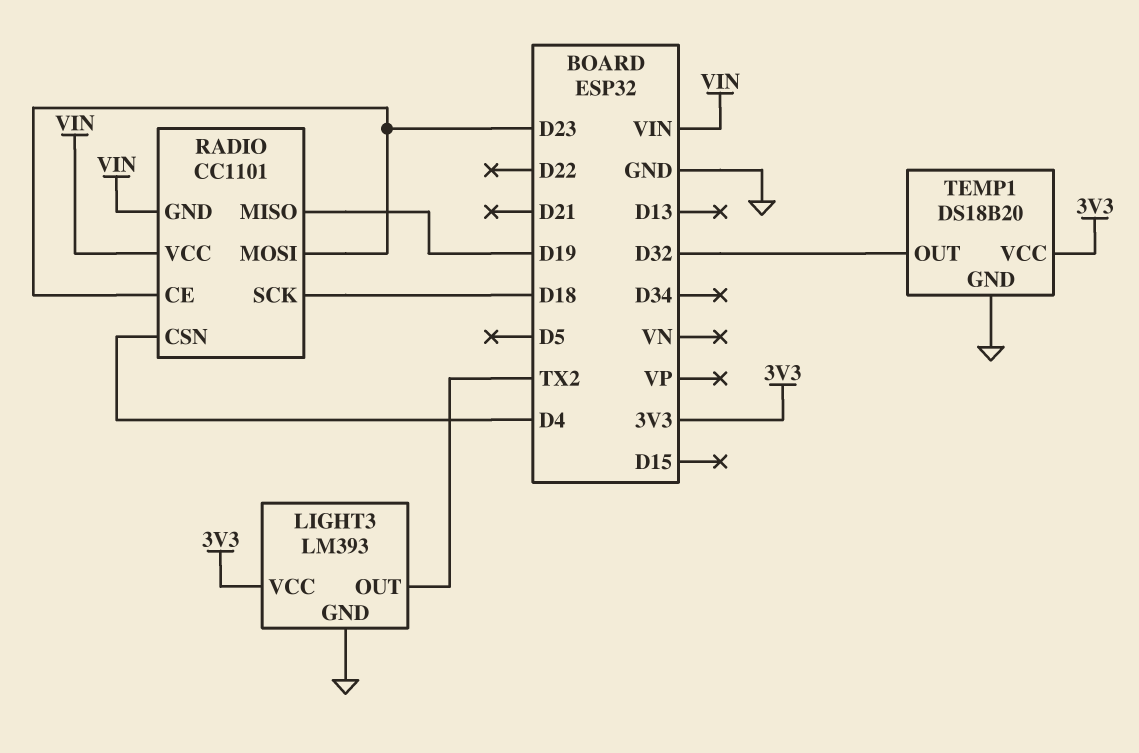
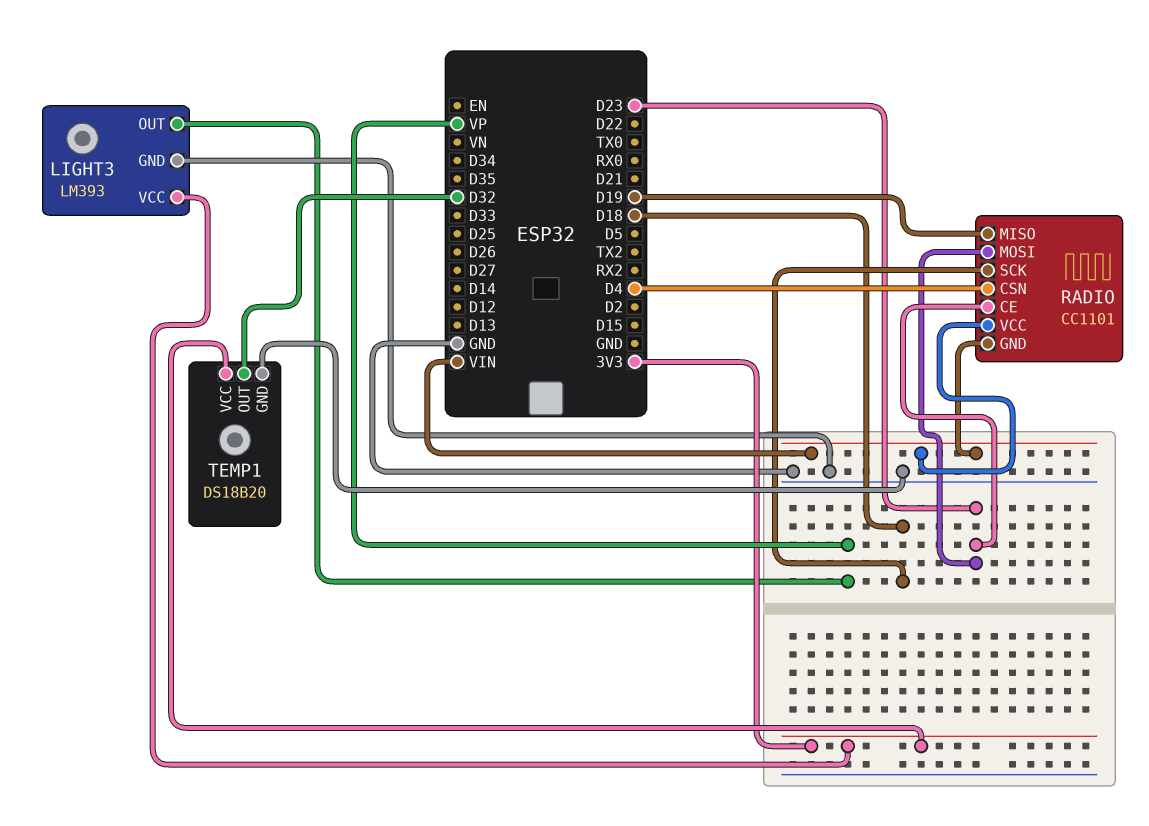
LIGHT3 pin OUT: TX2 -> VP

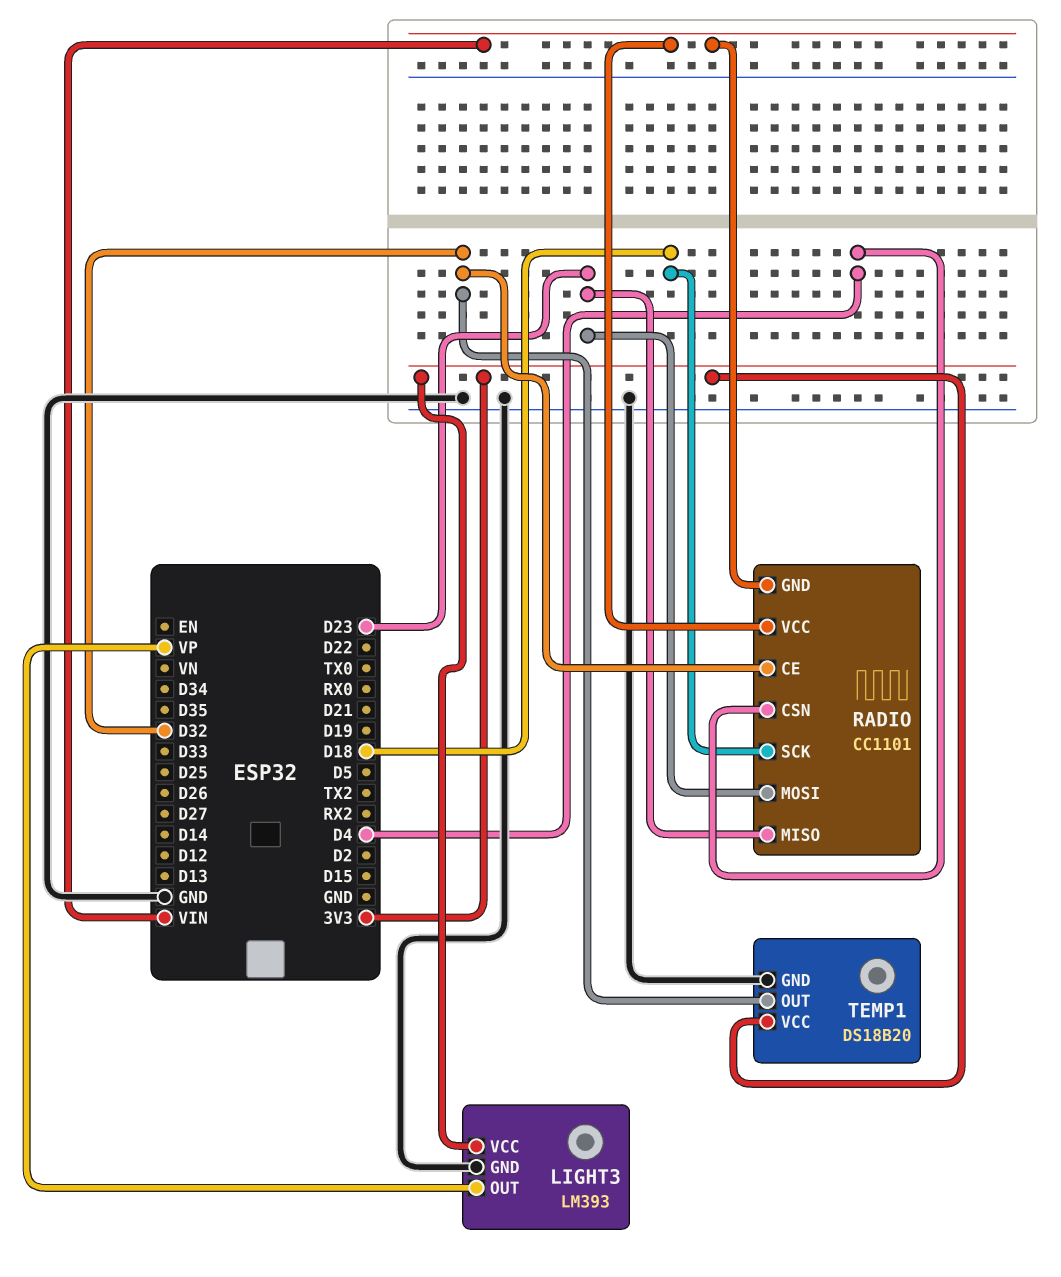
RADIO pin CE: D23 -> D32
RADIO pin MISO: D19 -> D23

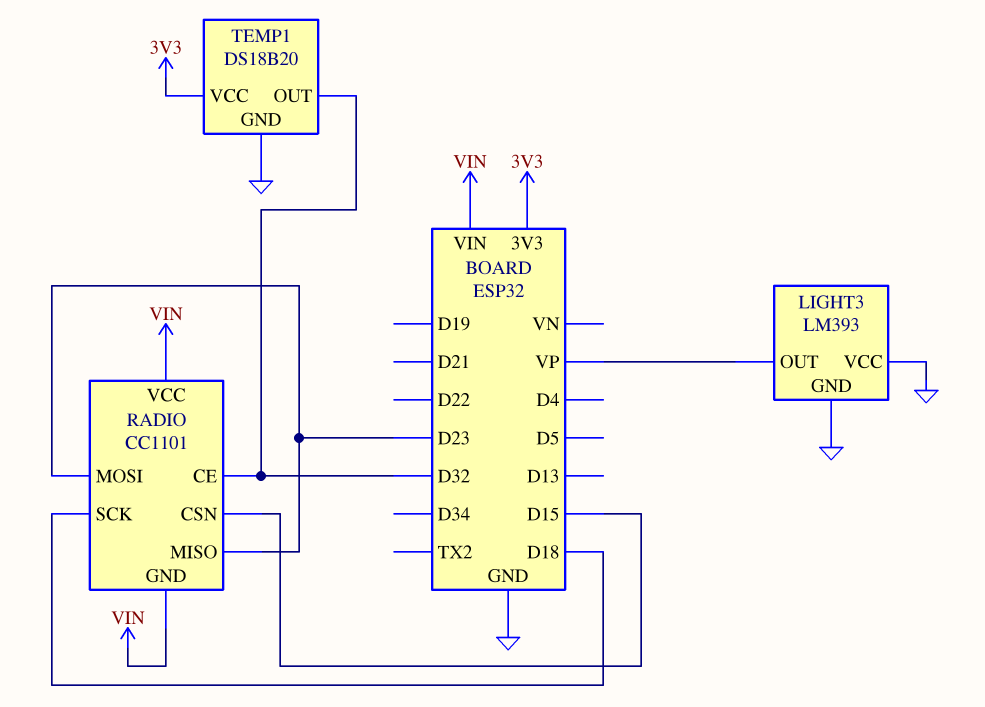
LIGHT3 pin VCC: 3V3 -> GND
RADIO pin CSN: D4 -> D15

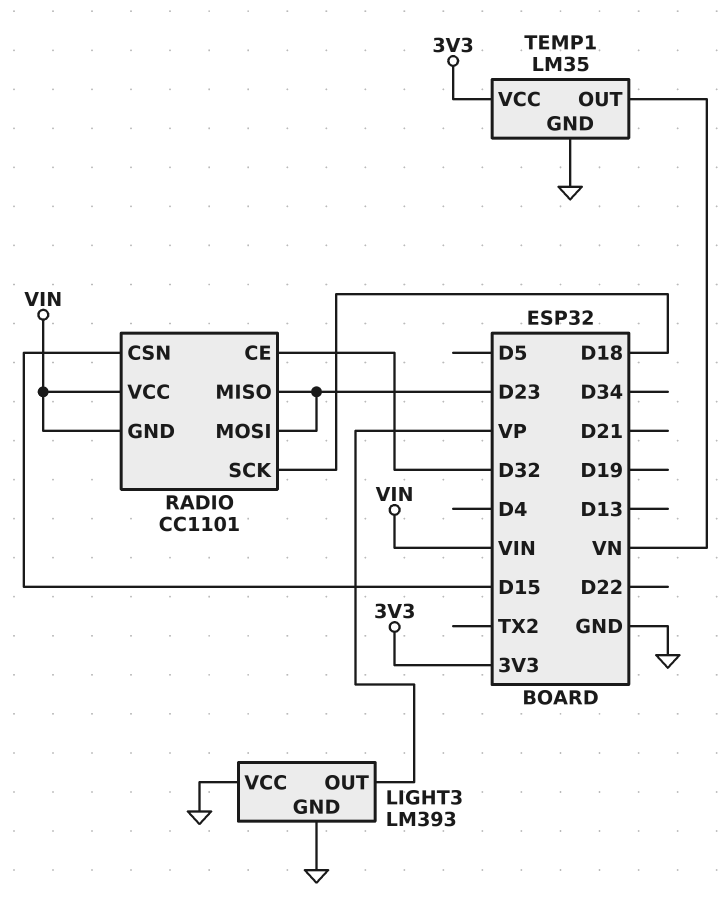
TEMP1: DS18B20 -> LM35
TEMP1 pin OUT: D32 -> VN

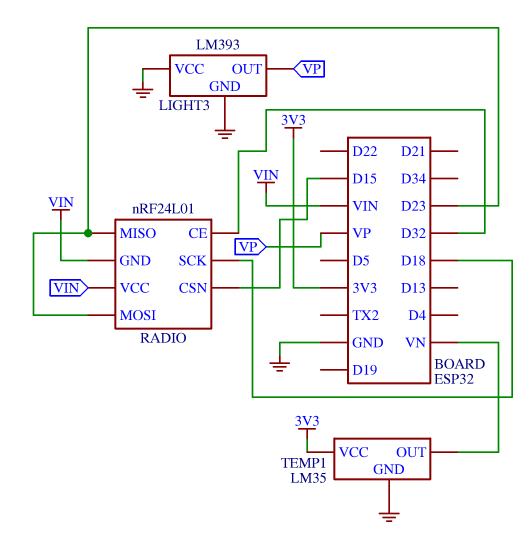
RADIO: CC1101 -> nRF24L01

